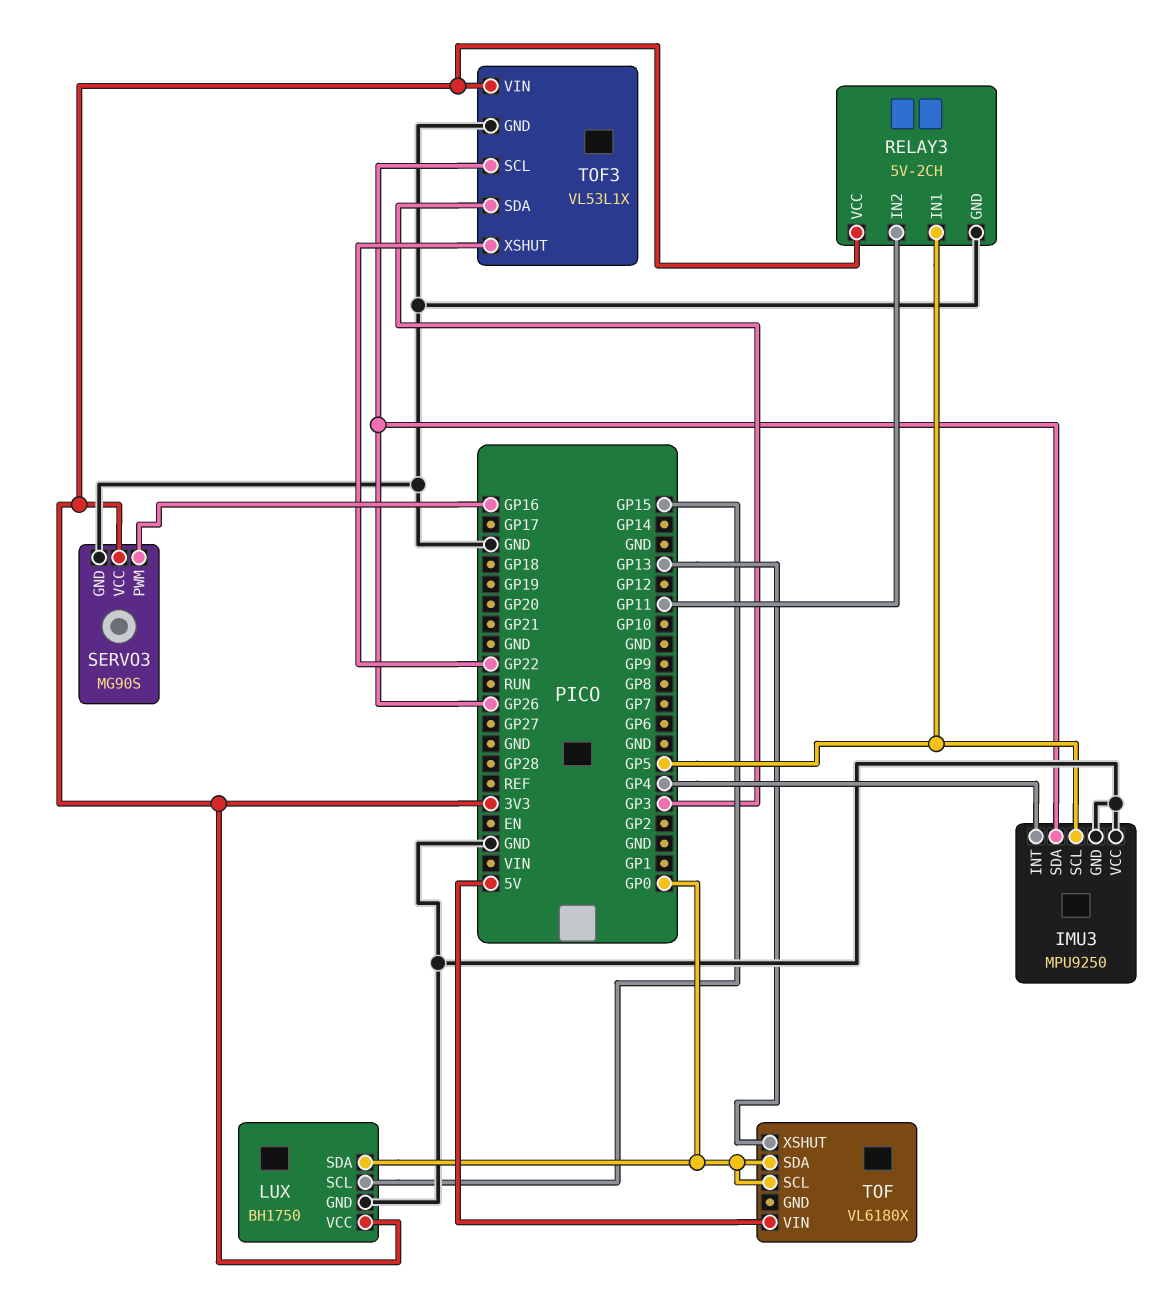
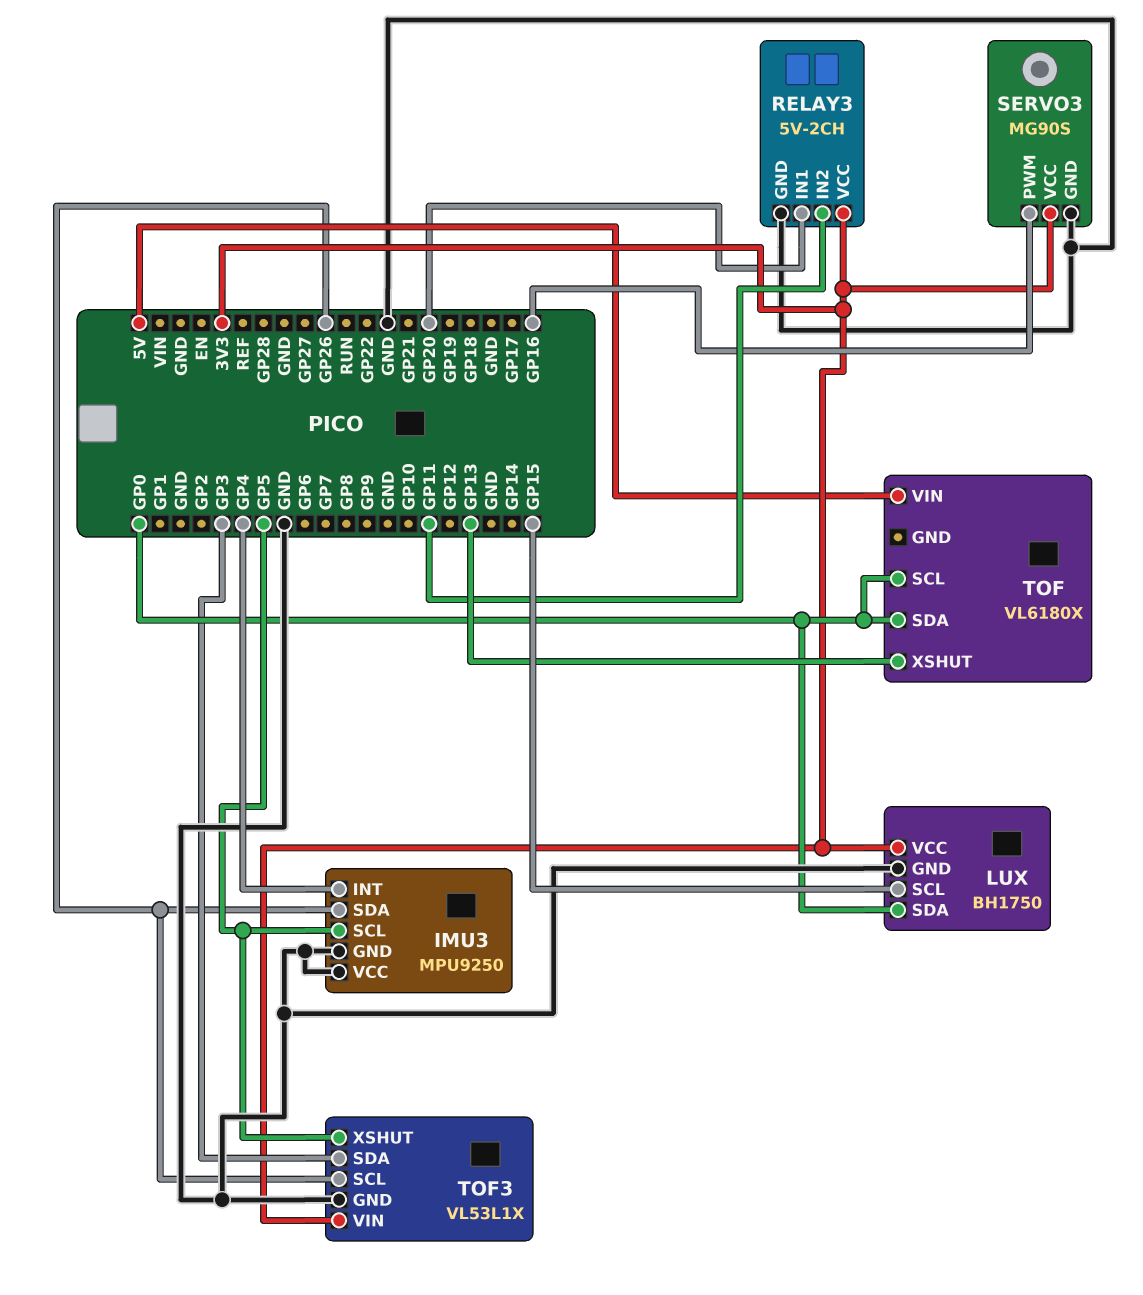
RELAY3 pin IN1: GP5 -> GP20
TOF3 pin XSHUT: GP22 -> GP5

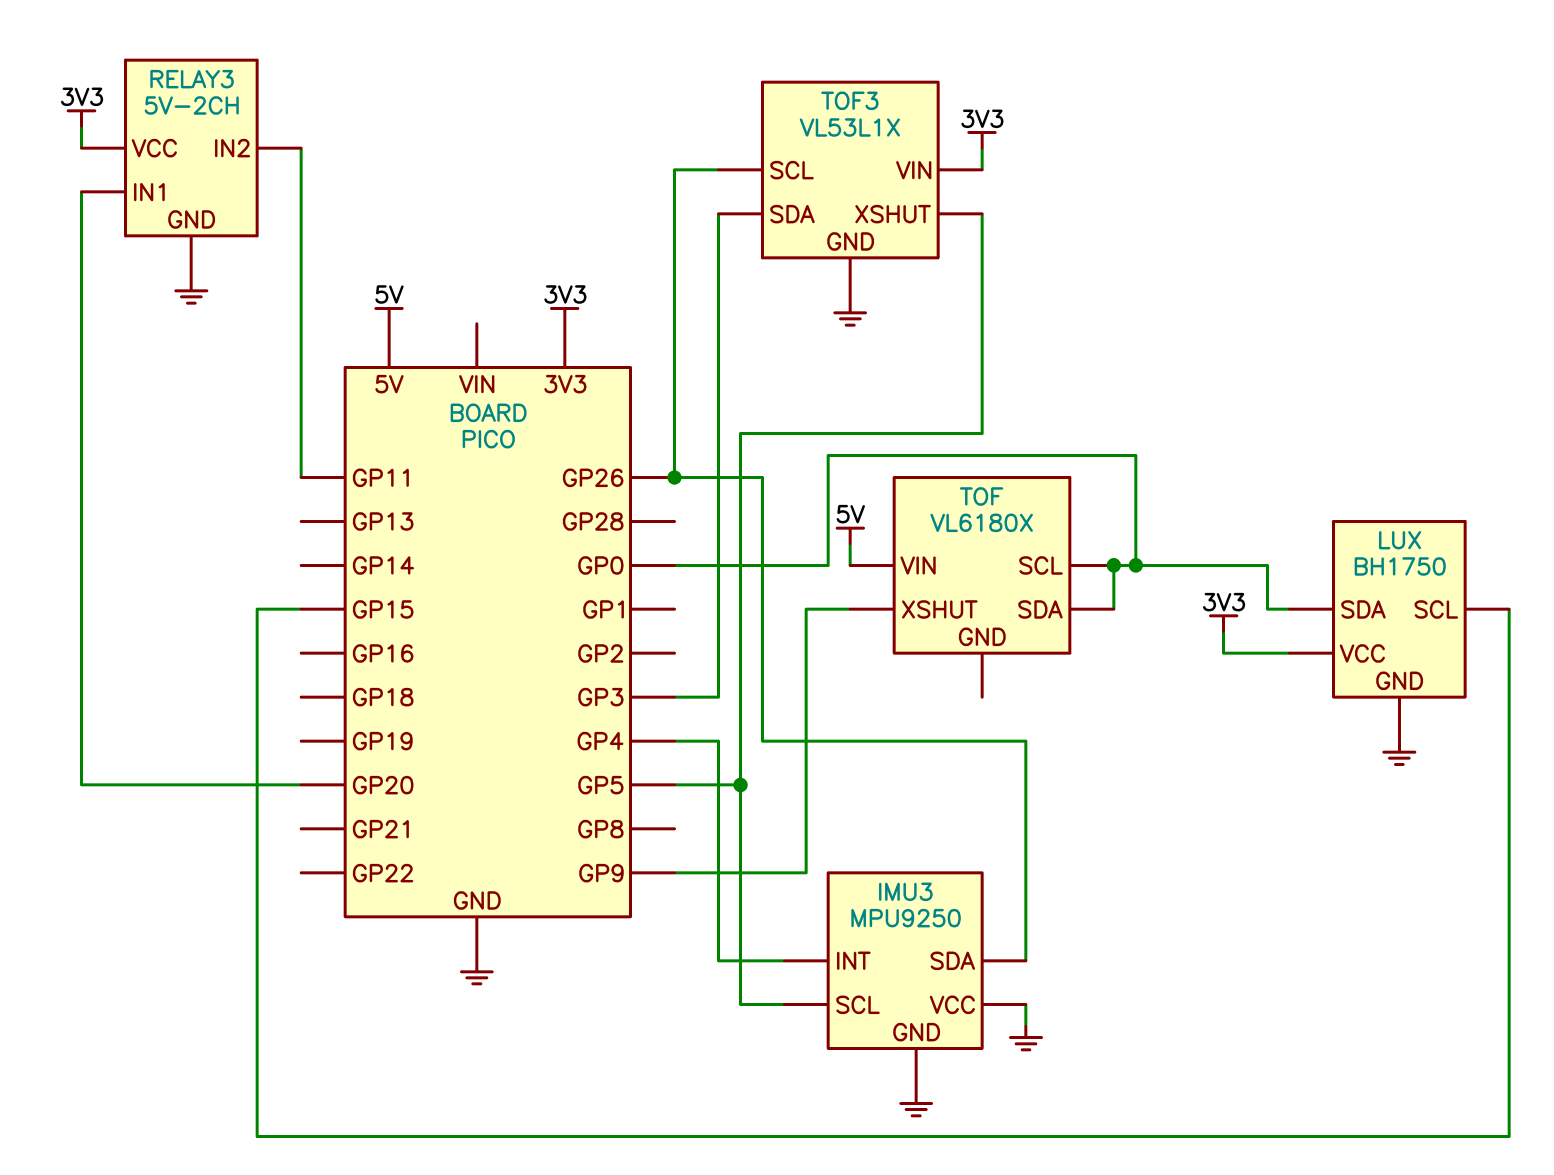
SERVO3: MG90S -> none
SERVO3 pin GND: GND -> none
SERVO3 pin PWM: GP16 -> none
SERVO3 pin VCC: 3V3 -> none
TOF pin XSHUT: GP13 -> GP9

